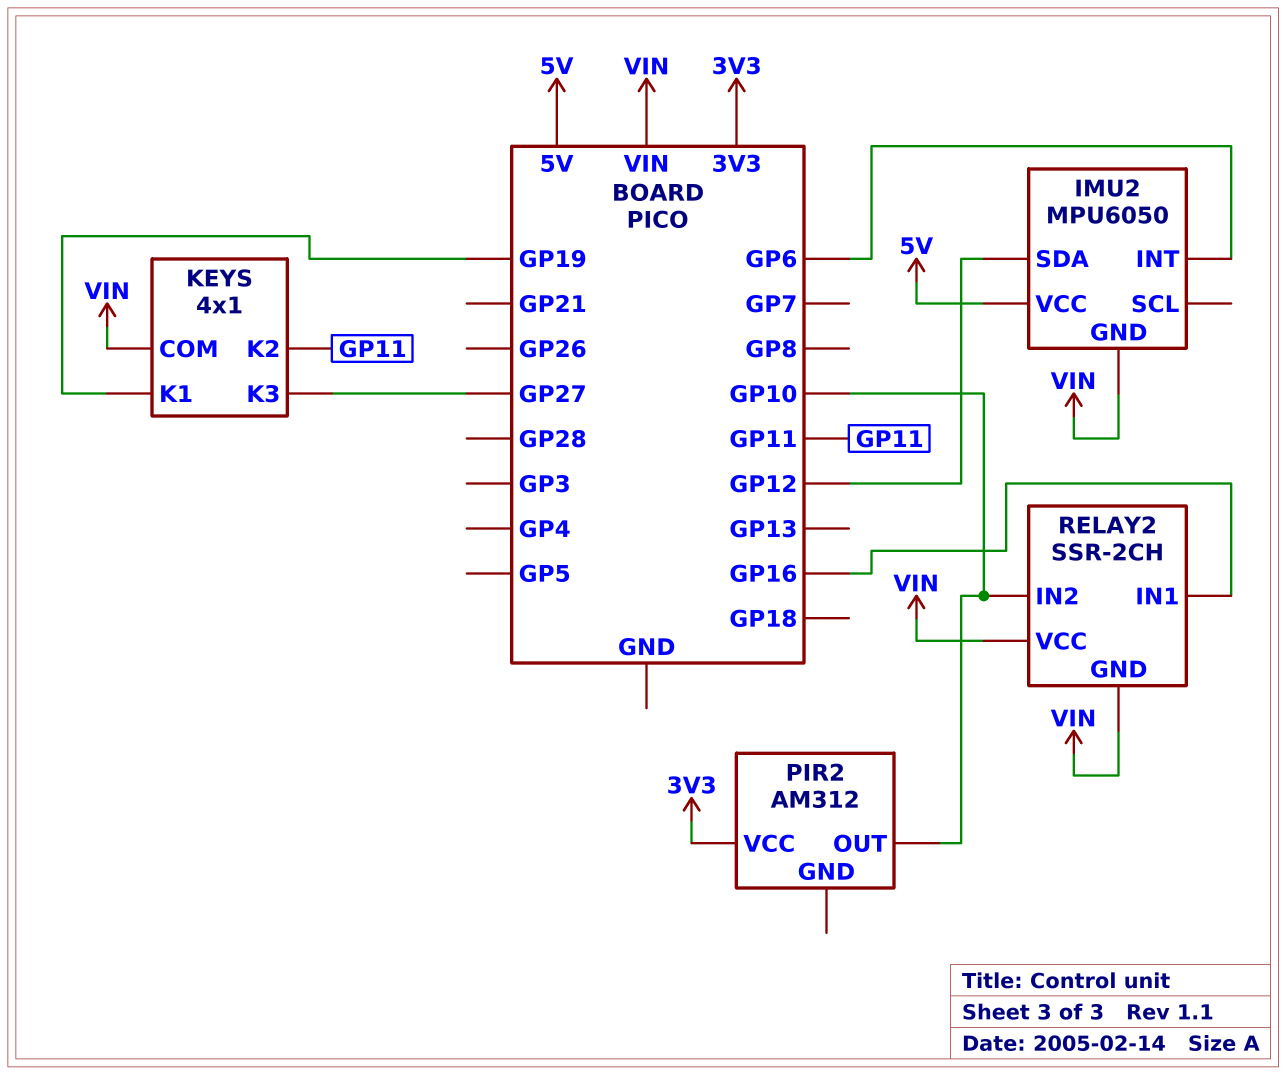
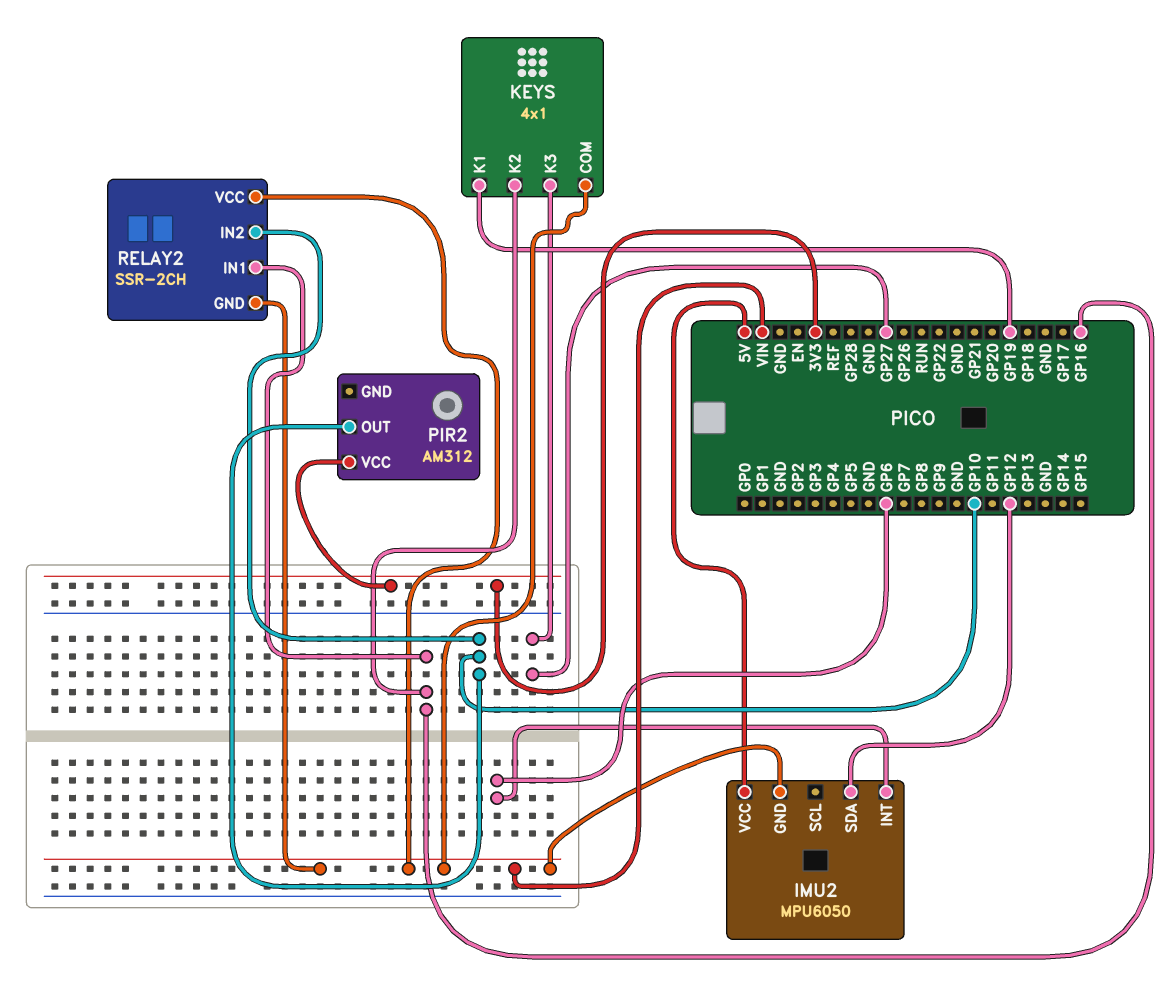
KEYS pin K2: GP11 -> GP16

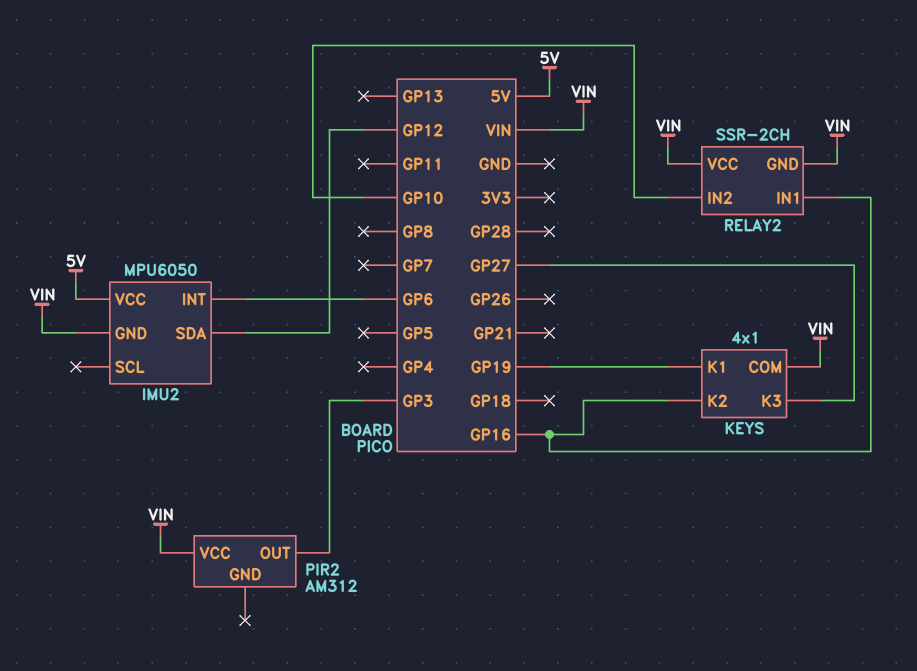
PIR2 pin OUT: GP10 -> GP3
PIR2 pin VCC: 3V3 -> VIN

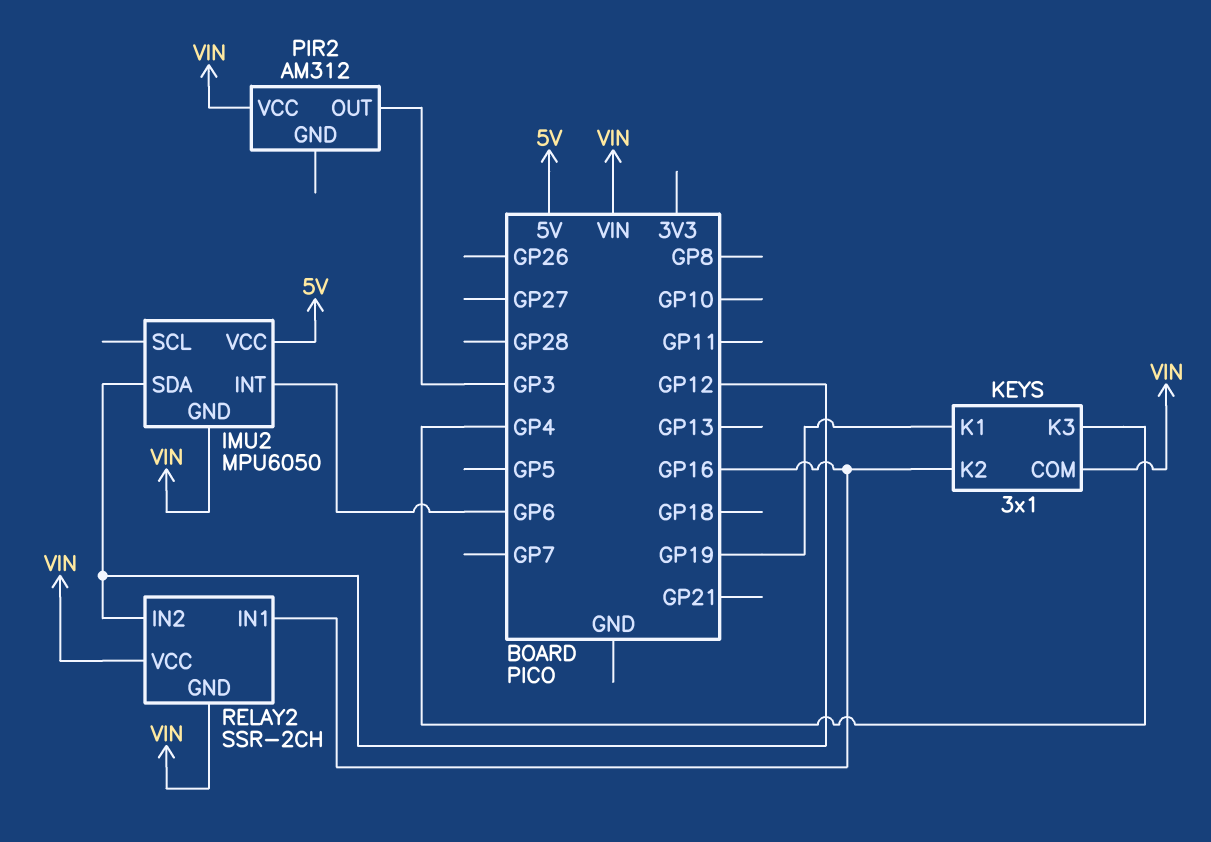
KEYS: 4x1 -> 3x1
KEYS pin K3: GP27 -> GP4
RELAY2 pin IN2: GP10 -> GP12

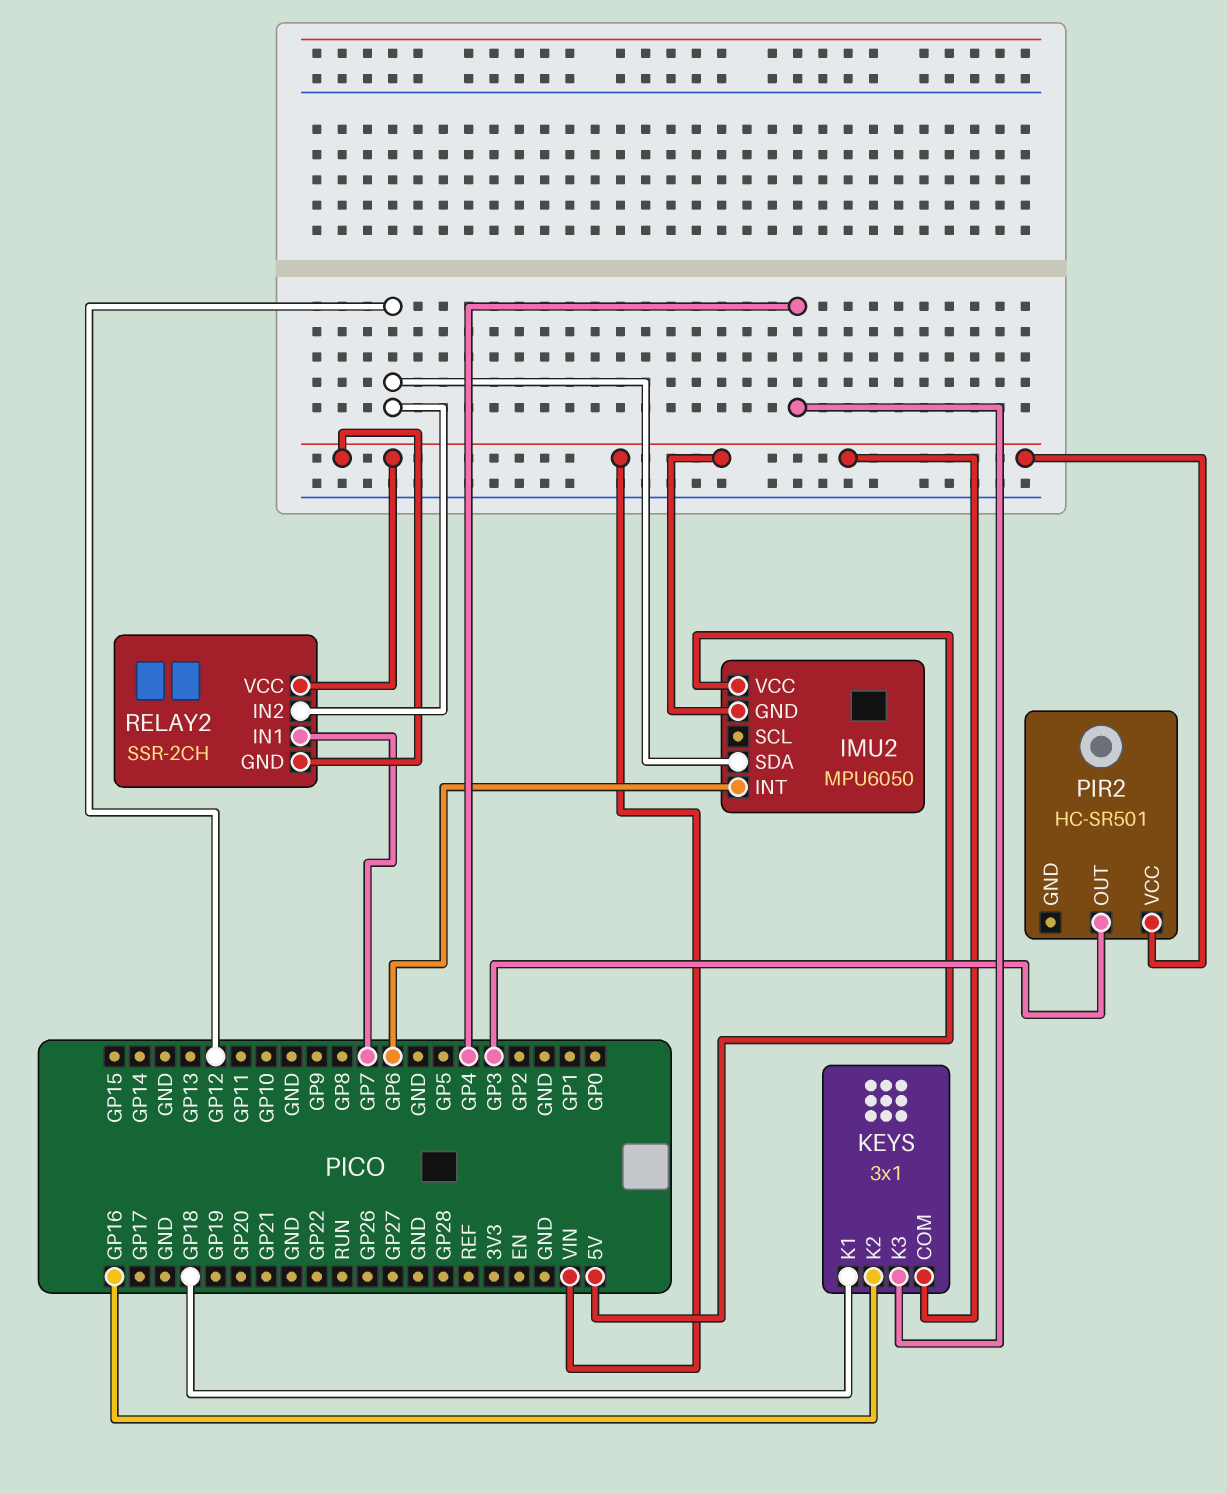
KEYS pin K1: GP19 -> GP18
PIR2: AM312 -> HC-SR501
RELAY2 pin IN1: GP16 -> GP7

